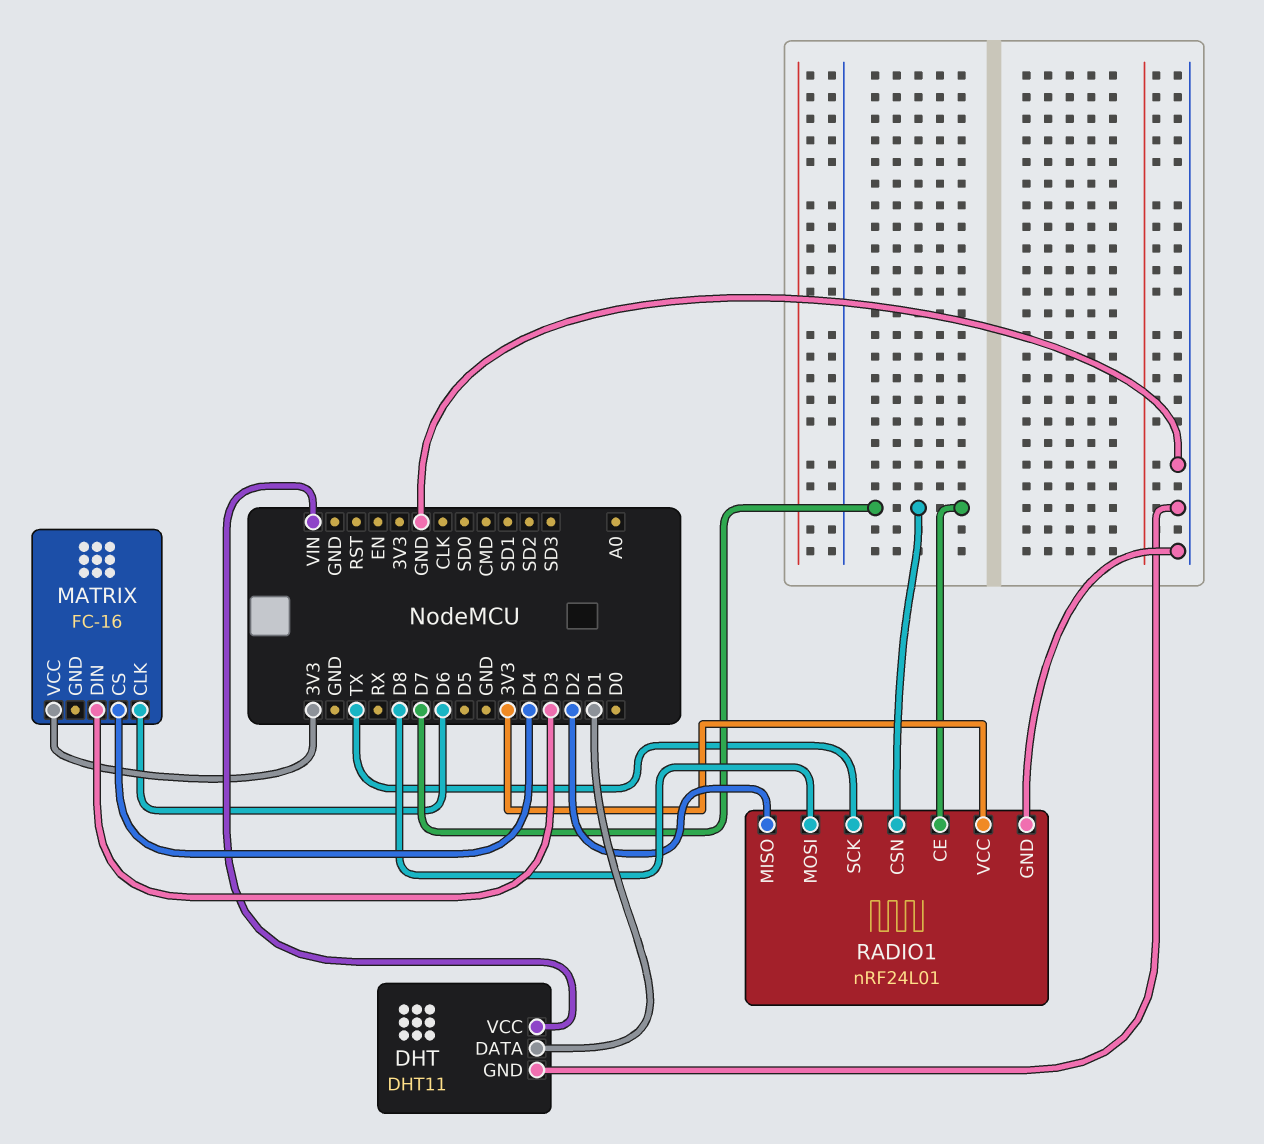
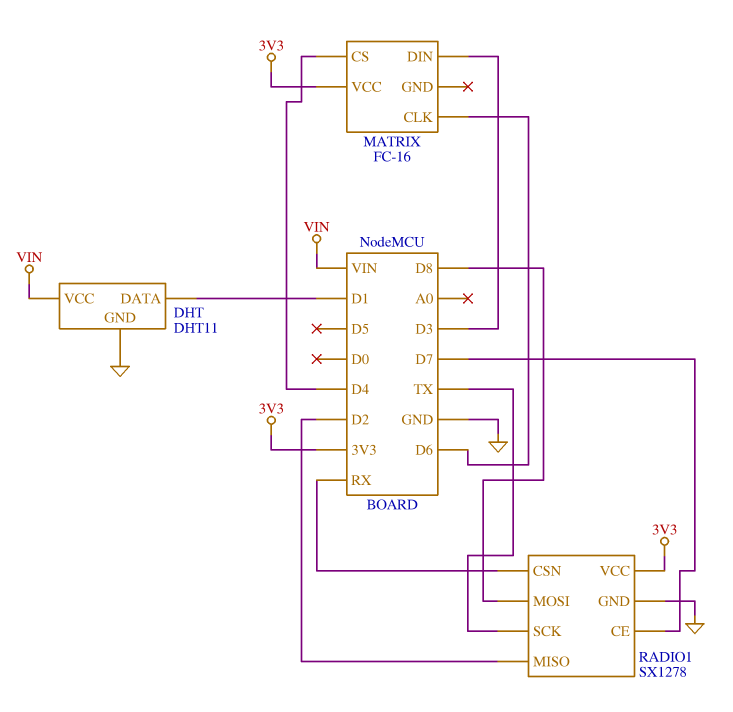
RADIO1: nRF24L01 -> SX1278
RADIO1 pin CSN: D7 -> RX

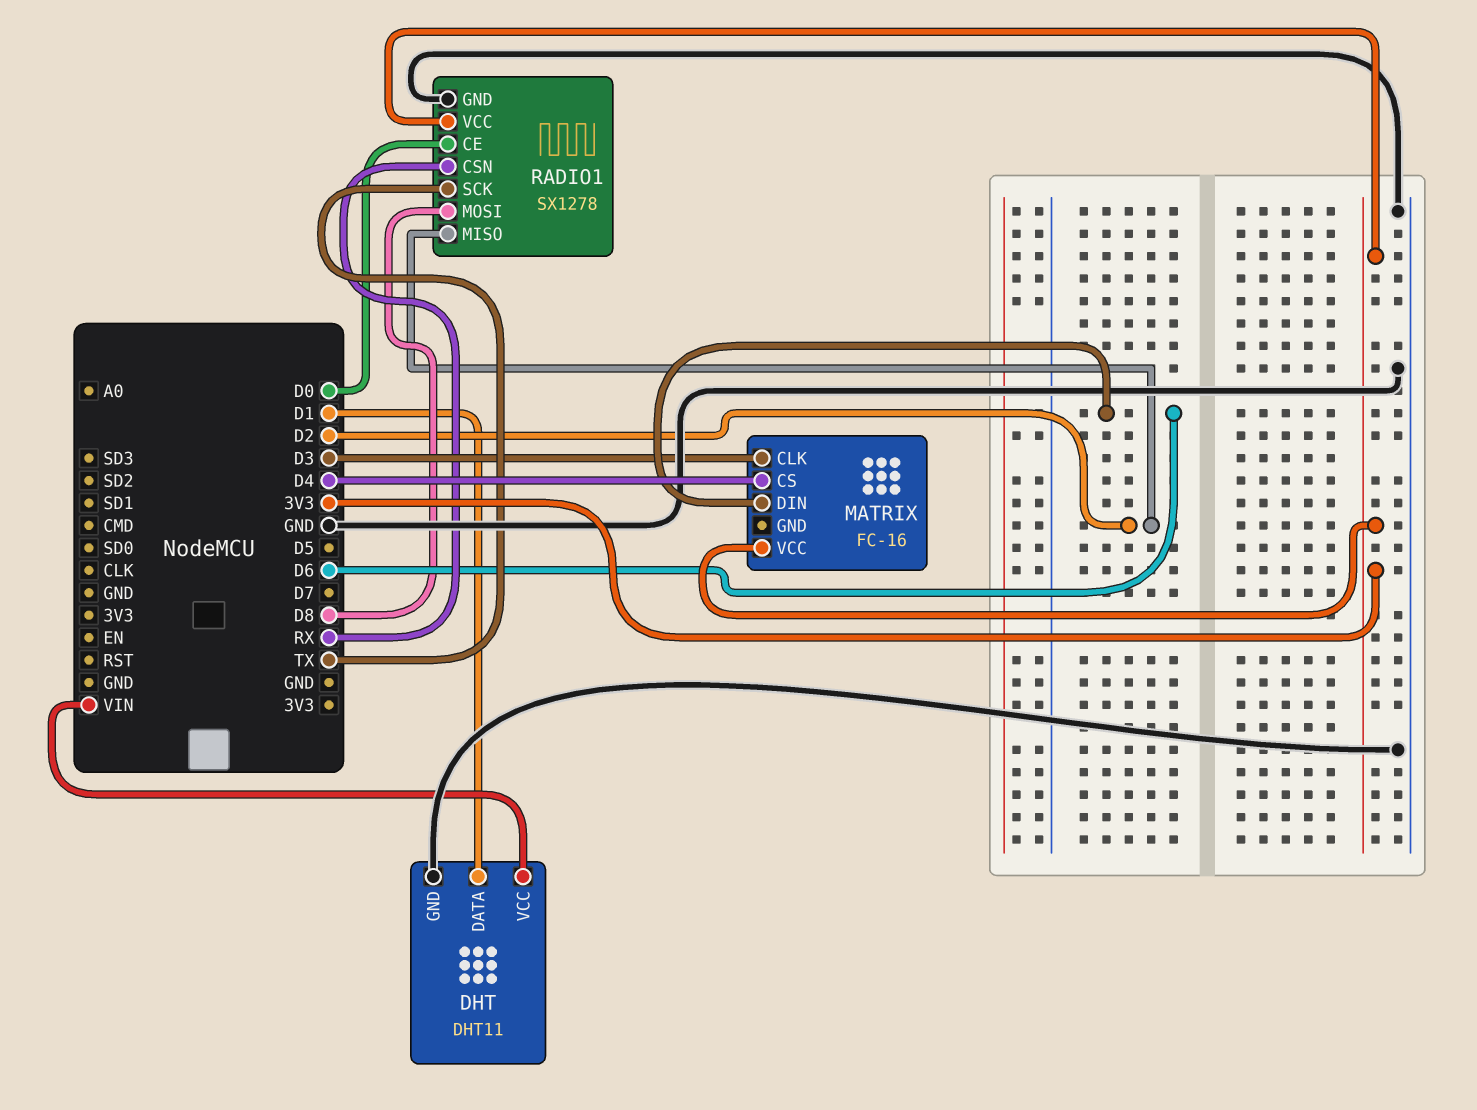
MATRIX pin CLK: D6 -> D3
MATRIX pin DIN: D3 -> D6
RADIO1 pin CE: D7 -> D0

